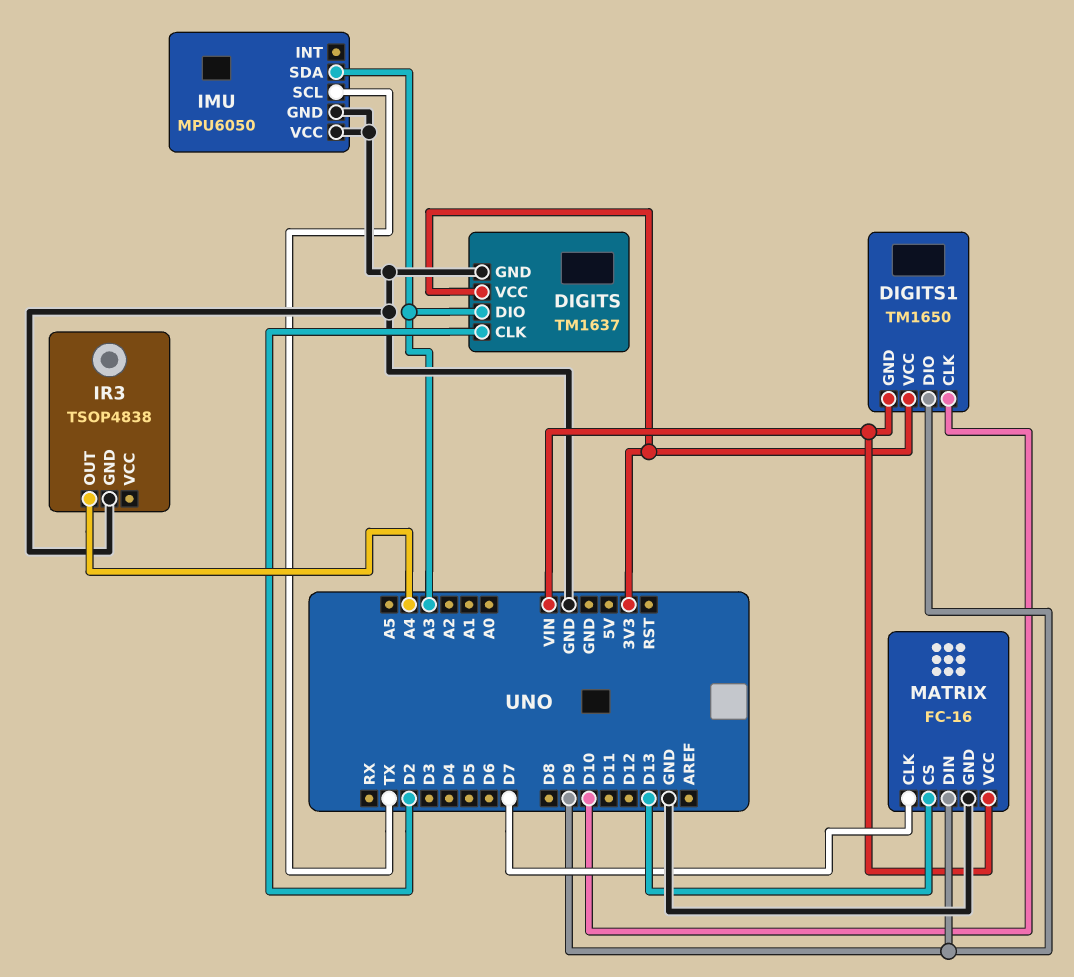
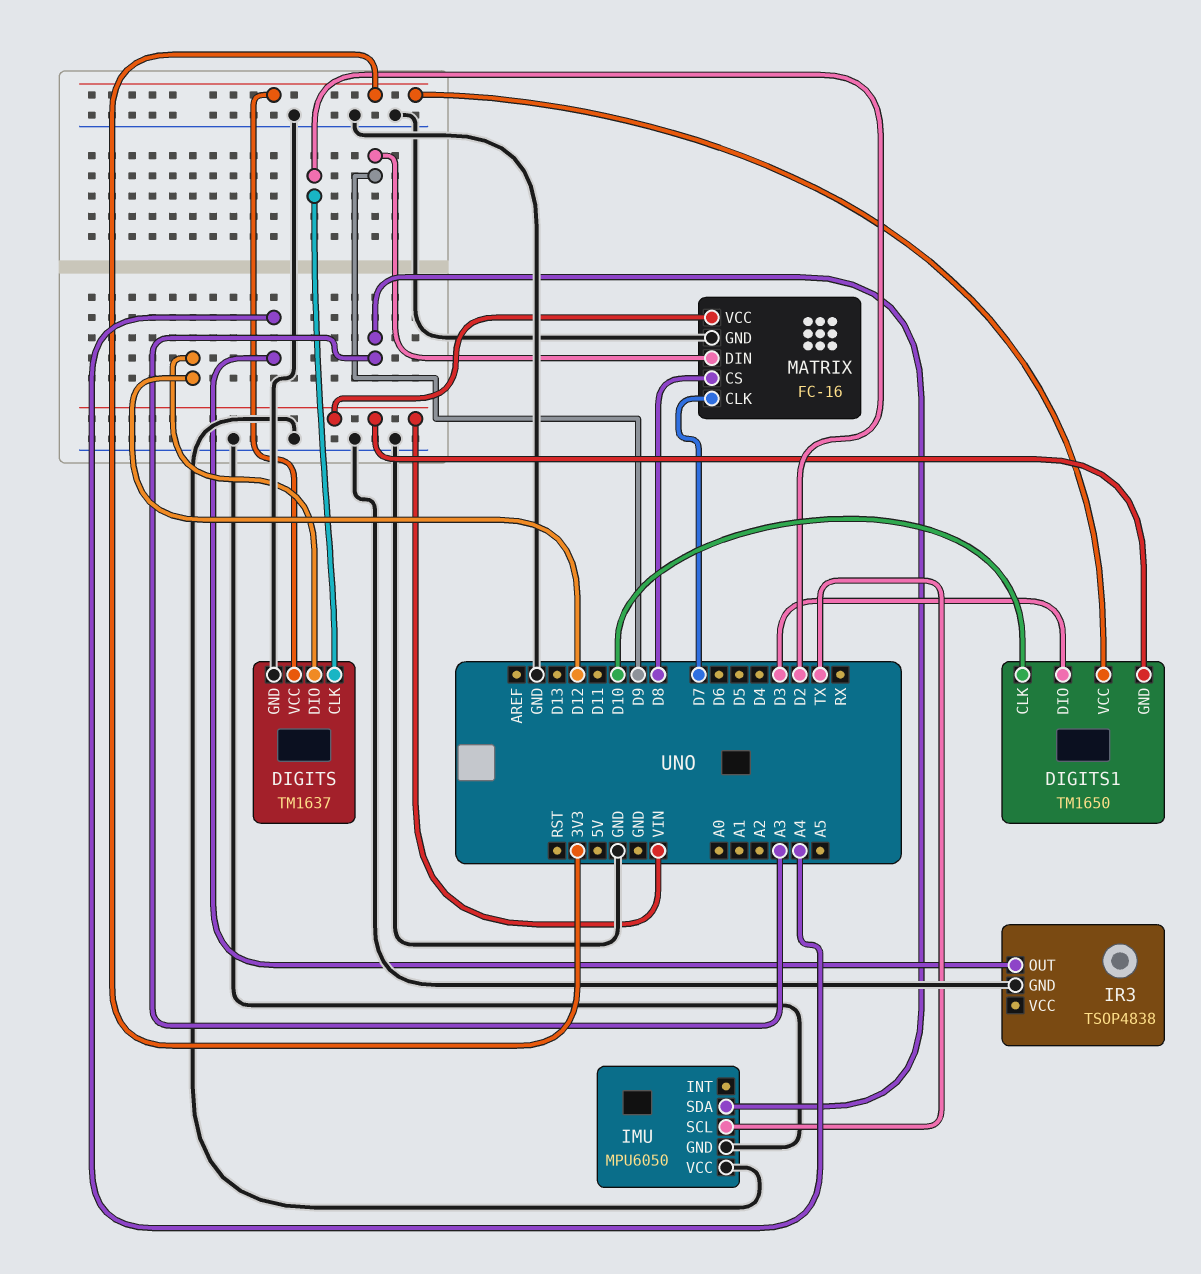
DIGITS pin DIO: A3 -> D12
DIGITS1 pin DIO: D9 -> D3
MATRIX pin CS: D13 -> D8

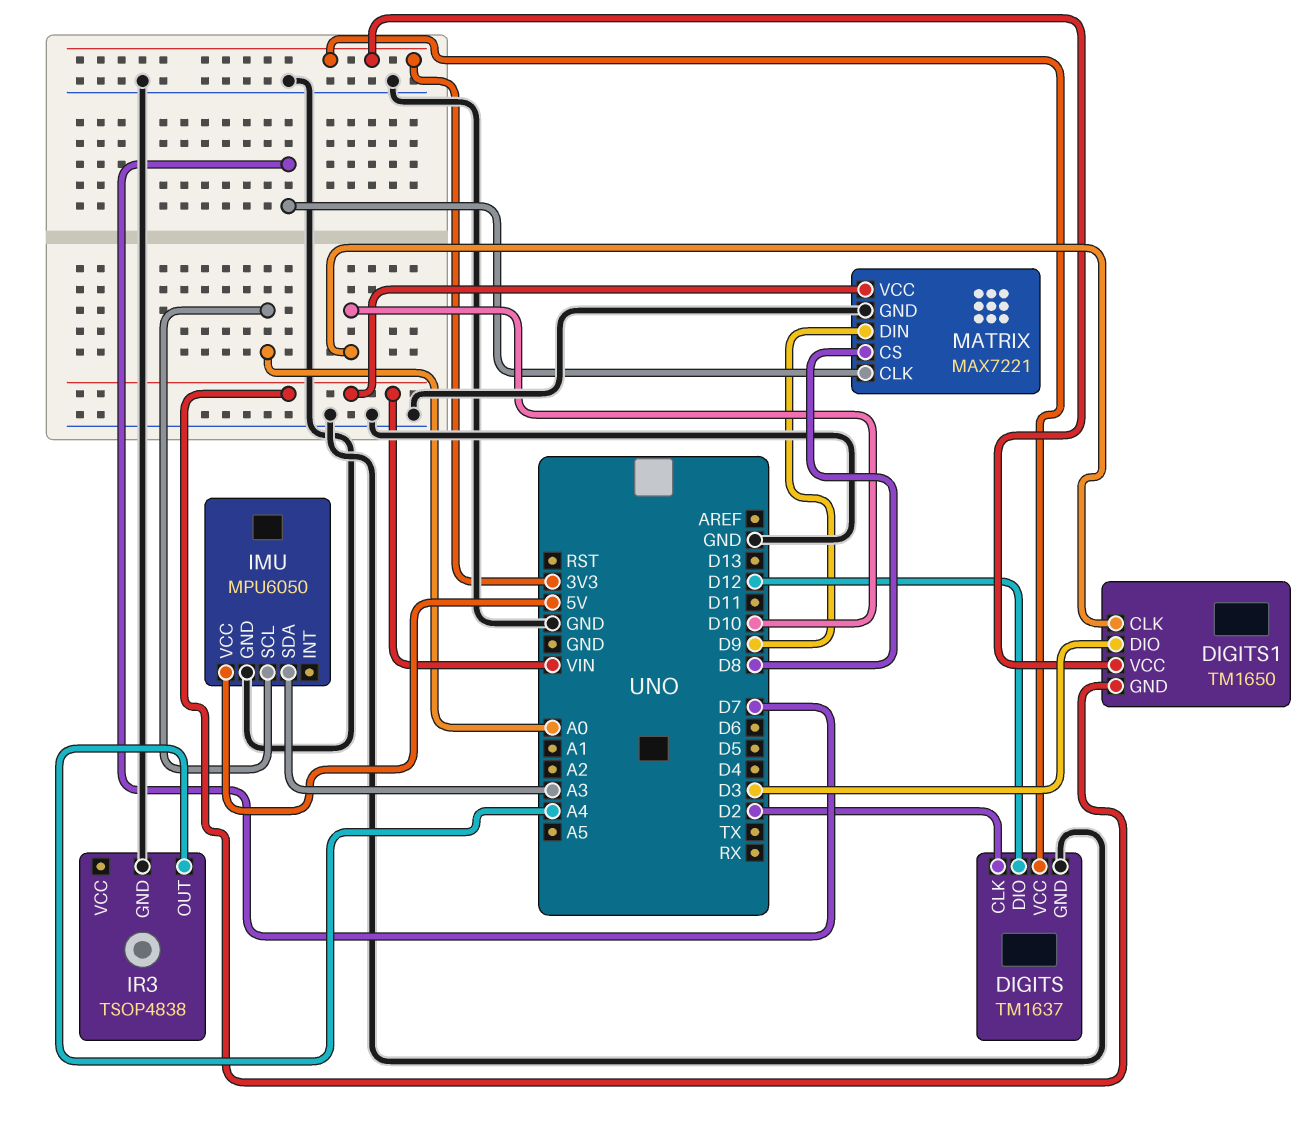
IMU pin SCL: TX -> A0
IMU pin VCC: GND -> 5V
MATRIX: FC-16 -> MAX7221

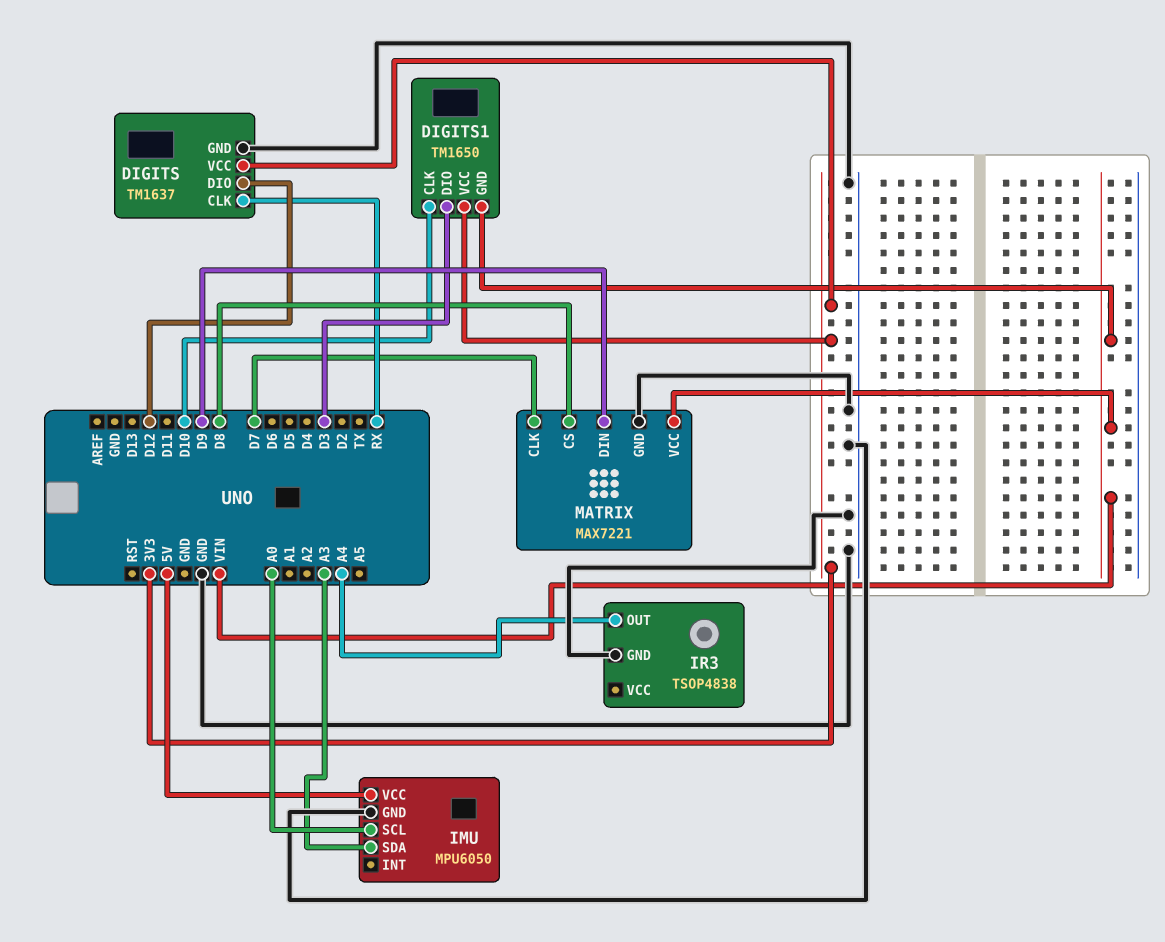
DIGITS pin CLK: D2 -> RX

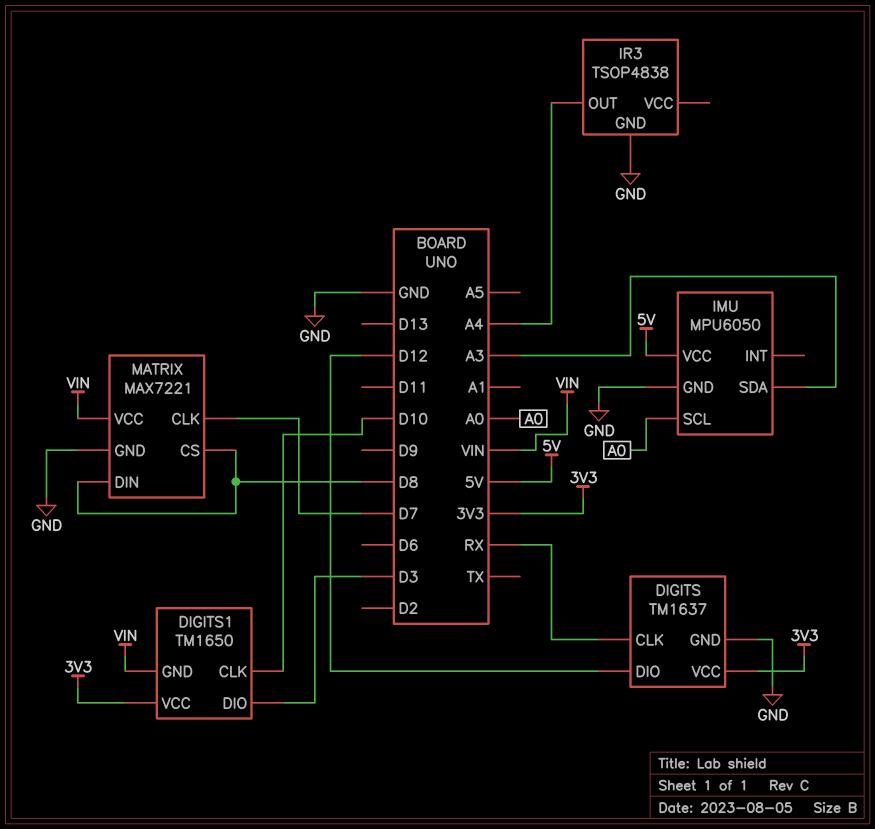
MATRIX pin DIN: D9 -> D8

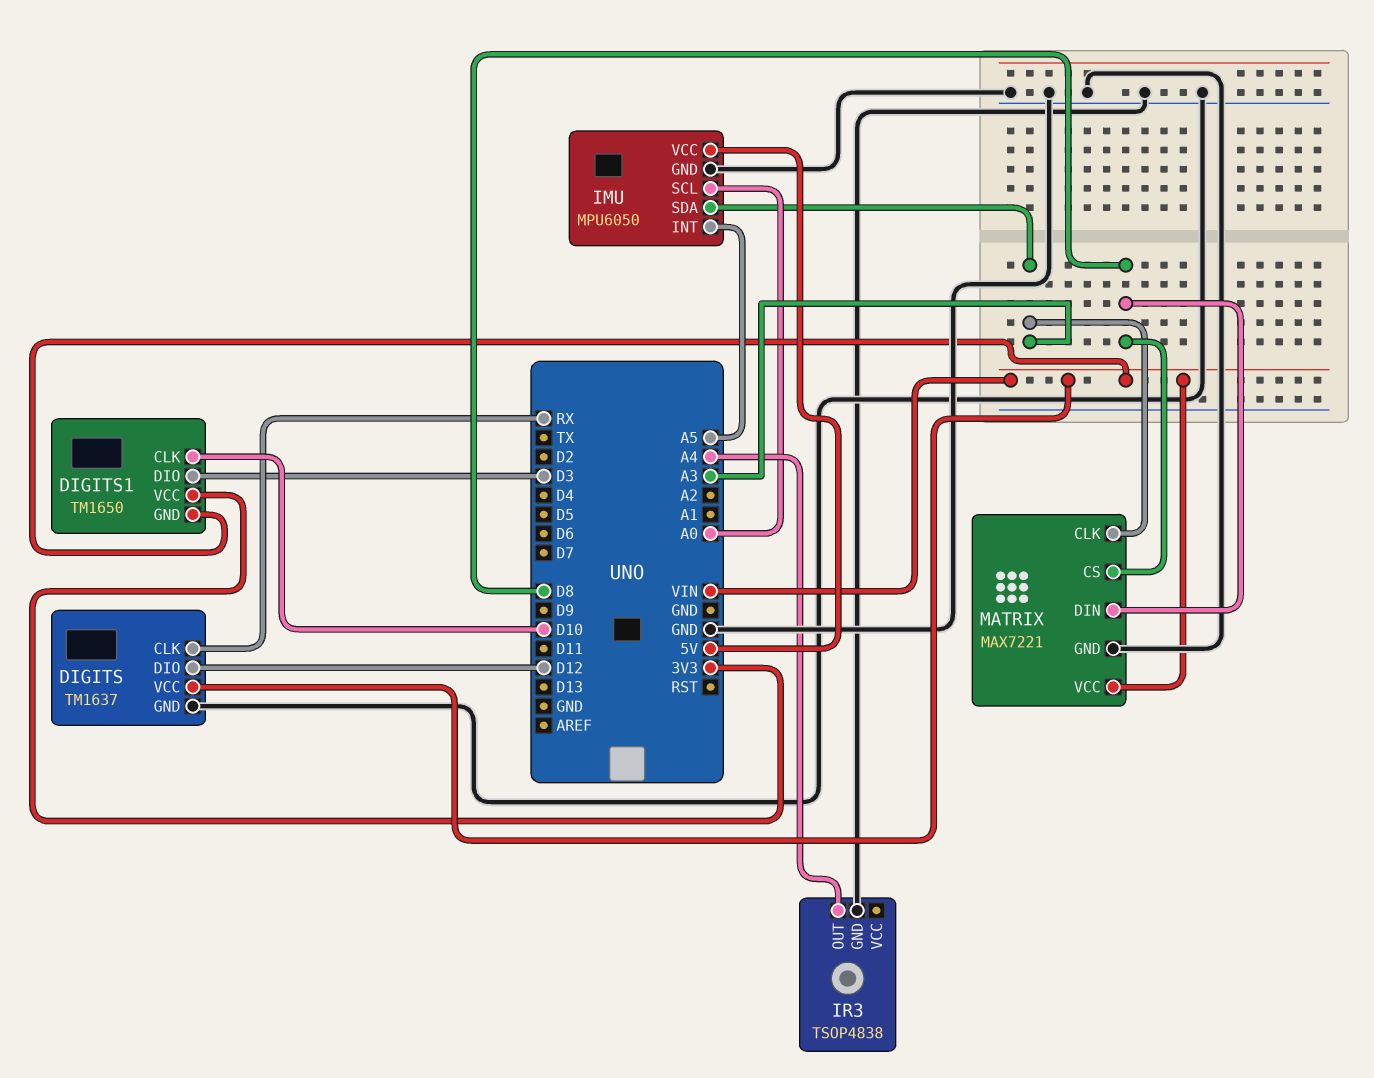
DIGITS pin VCC: 3V3 -> VIN
IMU pin INT: none -> A5
MATRIX pin CLK: D7 -> A3

